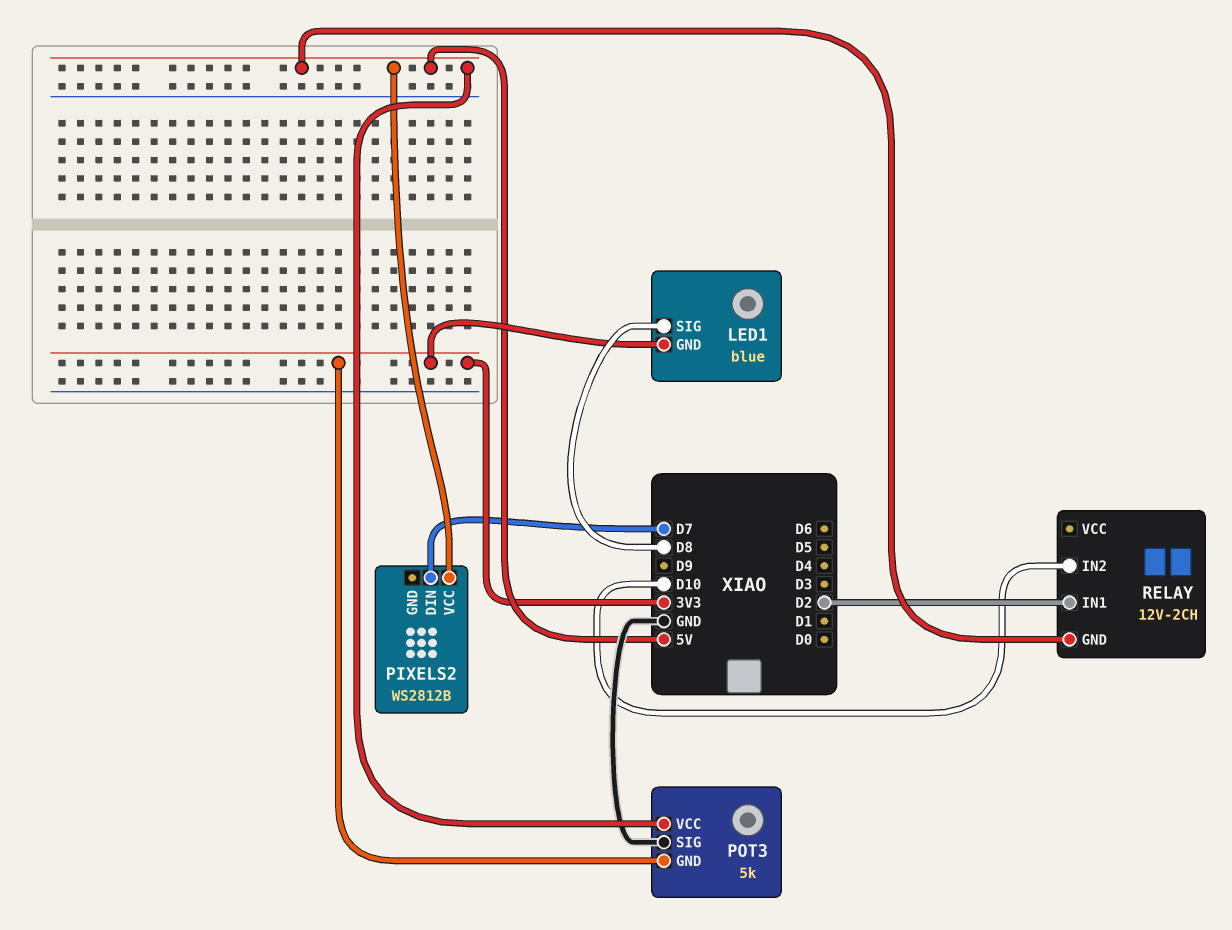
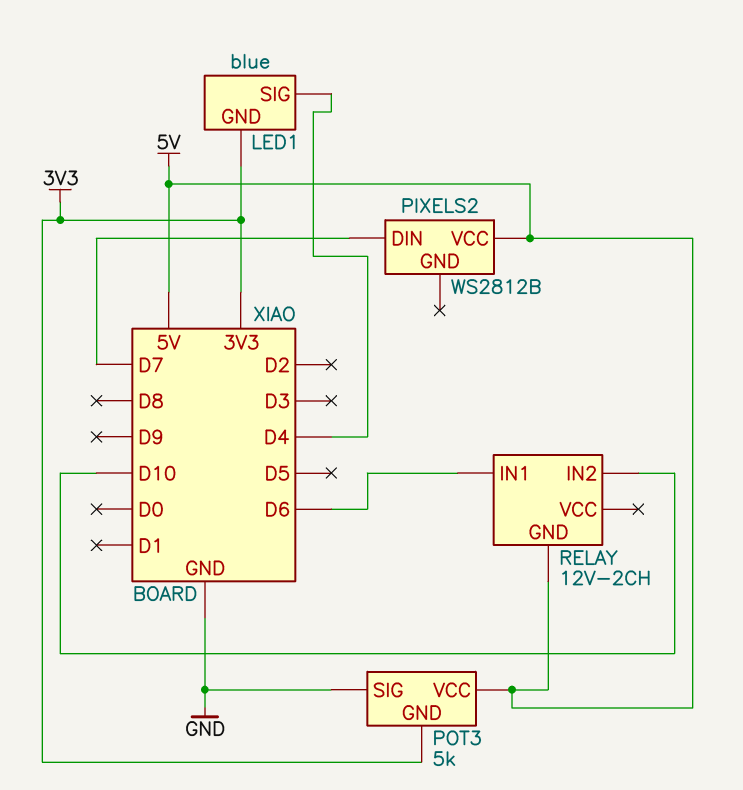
LED1 pin SIG: D8 -> D4
RELAY pin IN1: D2 -> D6

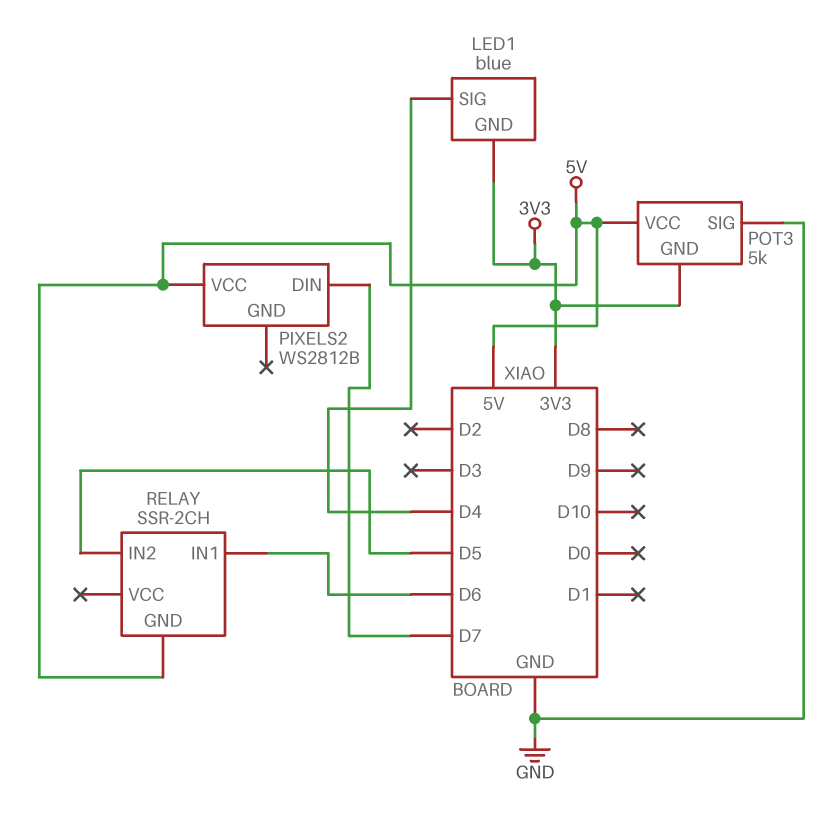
RELAY: 12V-2CH -> SSR-2CH
RELAY pin IN2: D10 -> D5

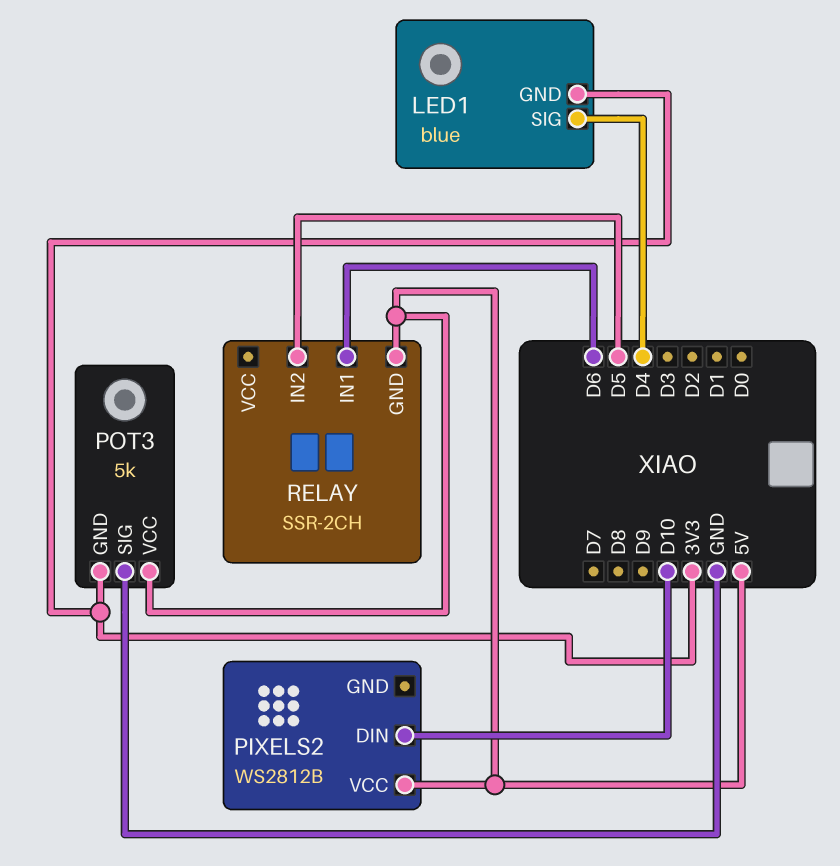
PIXELS2 pin DIN: D7 -> D10

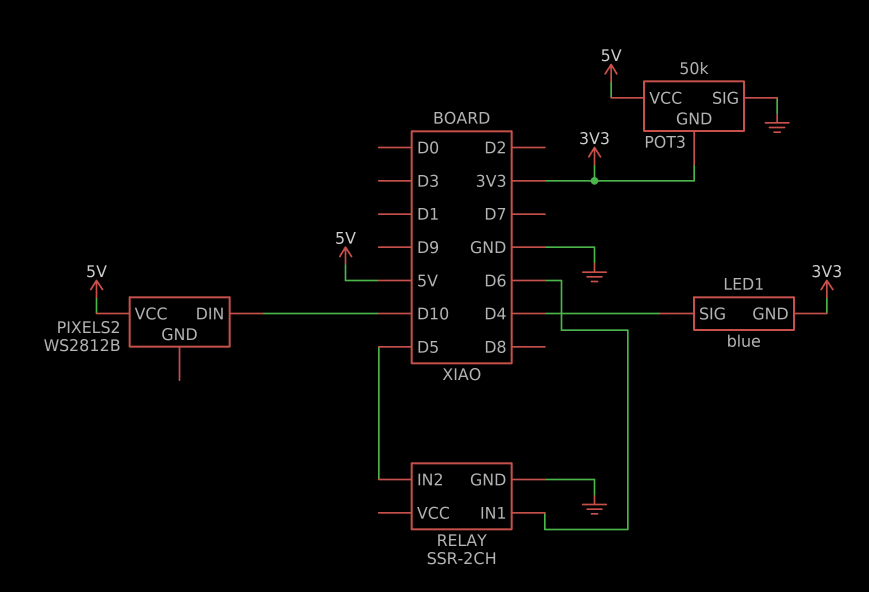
POT3: 5k -> 50k
RELAY pin GND: 5V -> GND

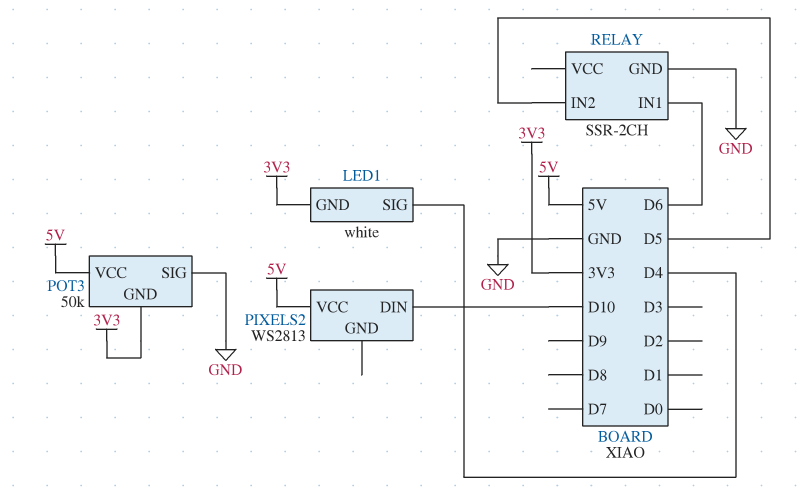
LED1: blue -> white
PIXELS2: WS2812B -> WS2813

